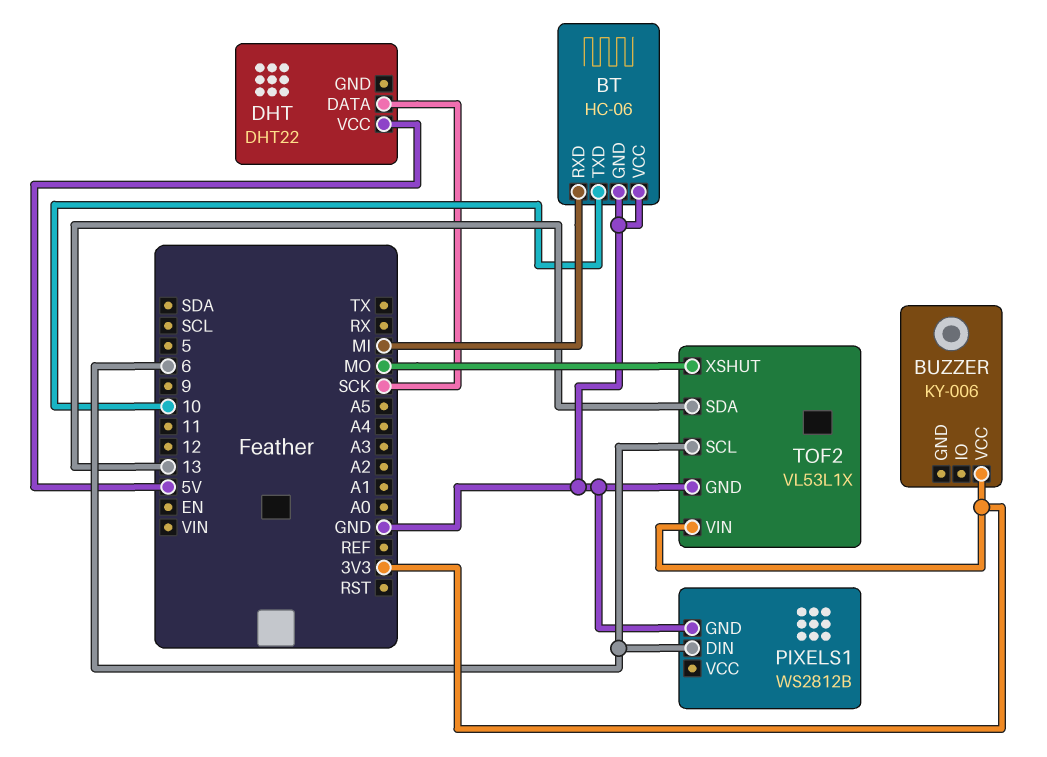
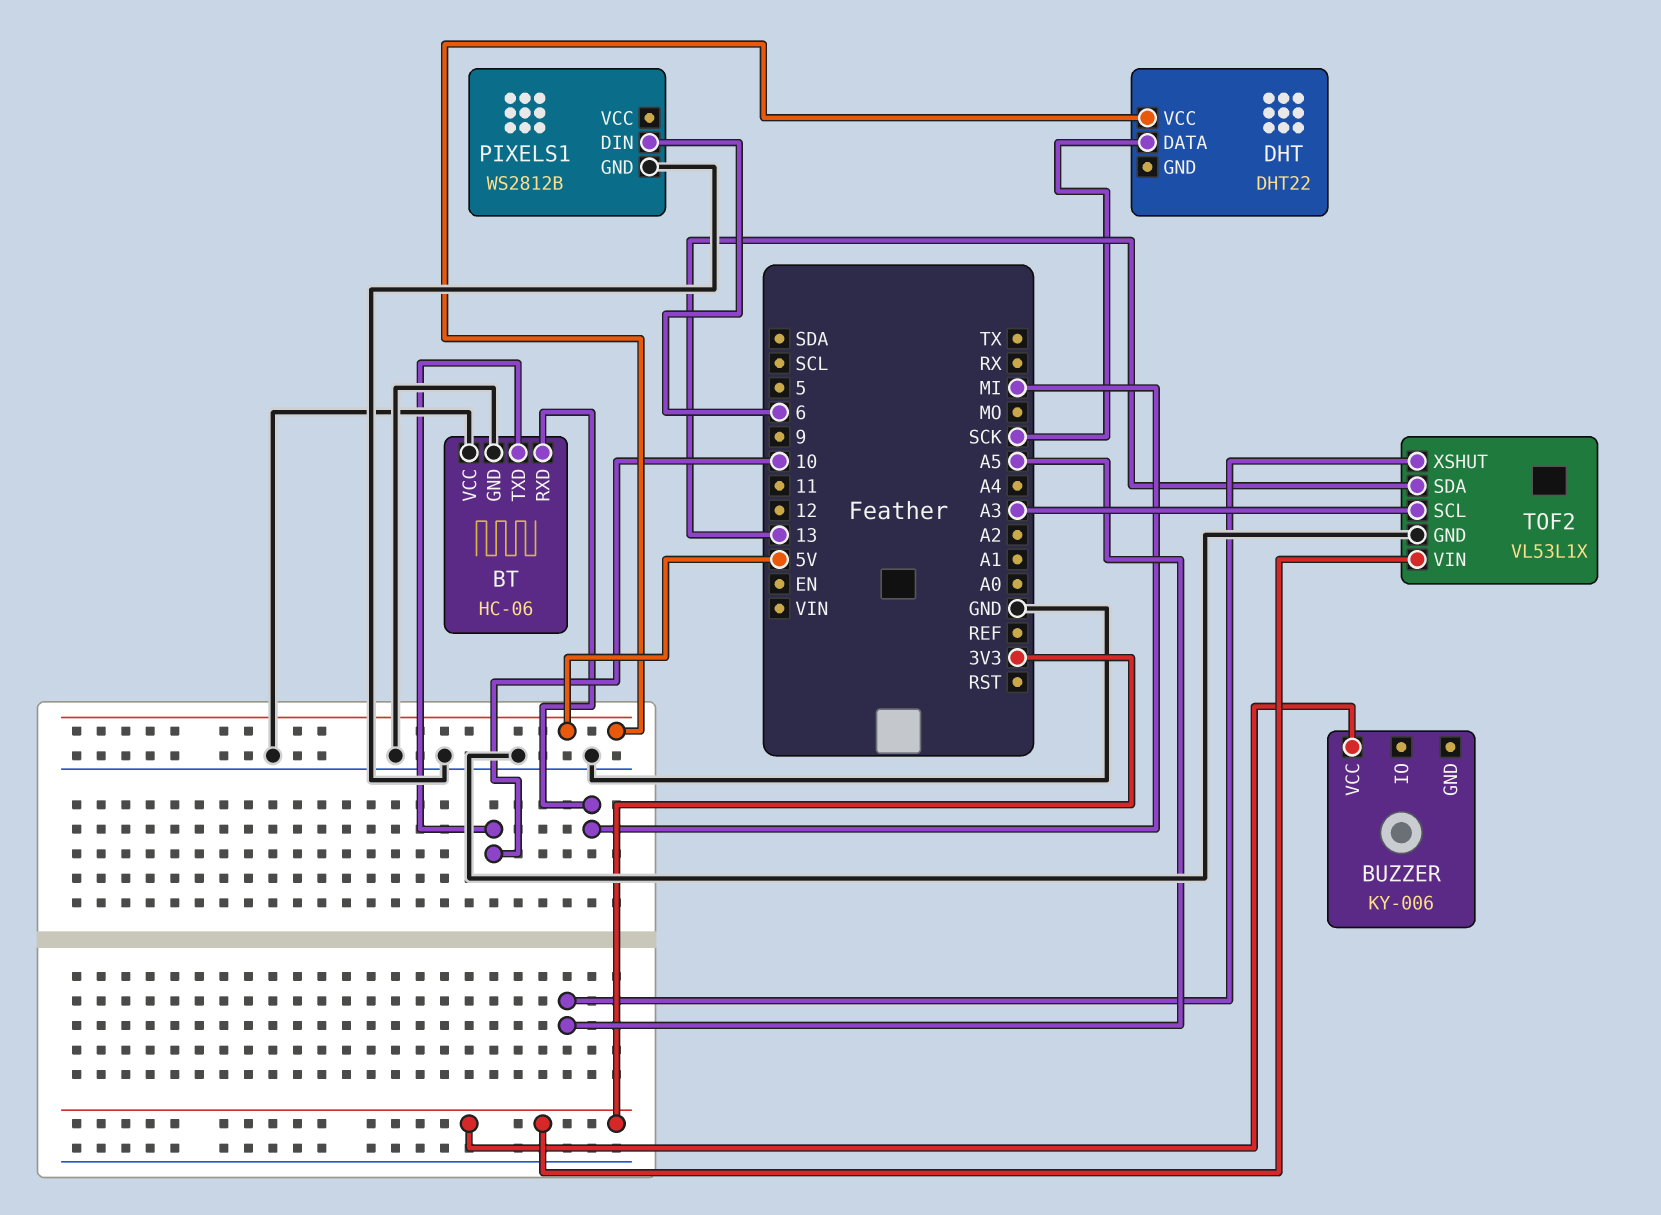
TOF2 pin SCL: 6 -> A3
TOF2 pin XSHUT: MO -> A5

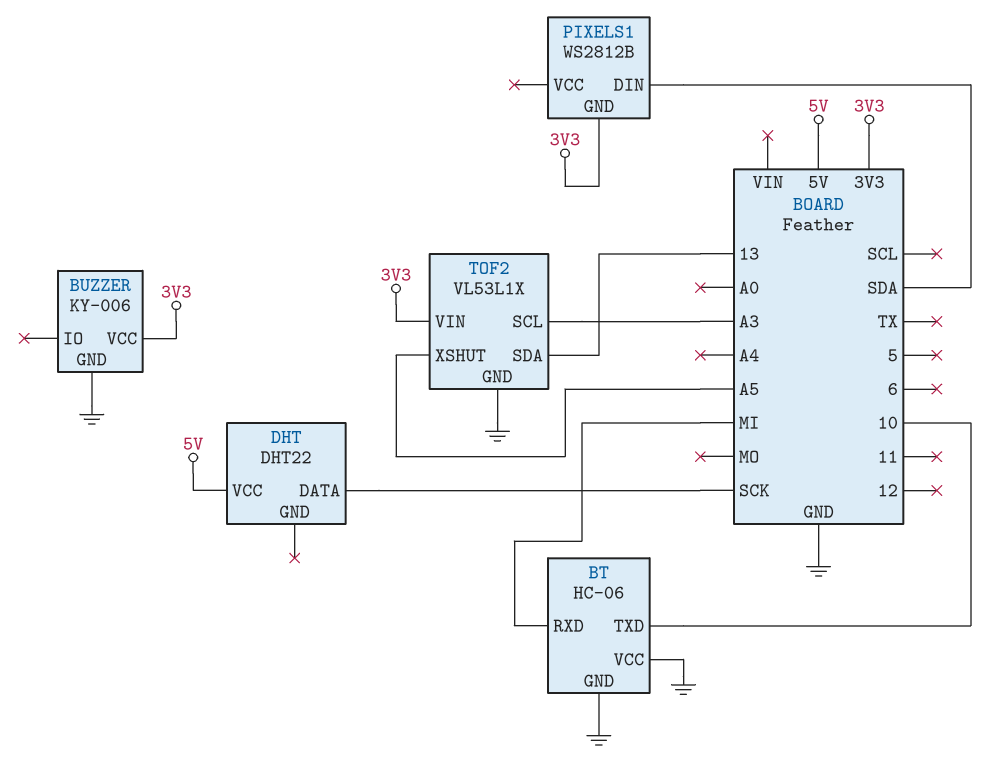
BUZZER pin GND: none -> GND
PIXELS1 pin DIN: 6 -> SDA
PIXELS1 pin GND: GND -> 3V3

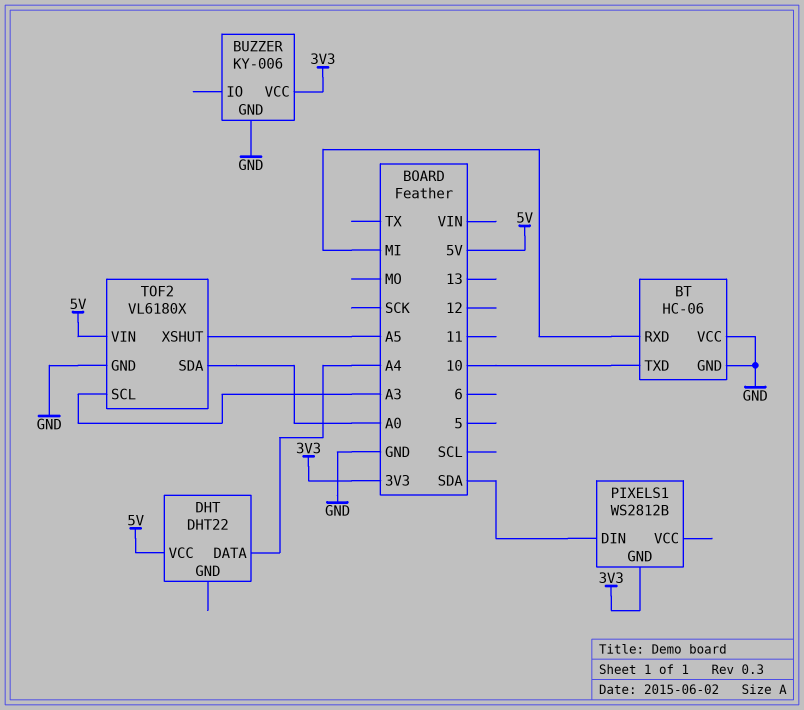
DHT pin DATA: SCK -> A4
TOF2: VL53L1X -> VL6180X
TOF2 pin SDA: 13 -> A0
TOF2 pin VIN: 3V3 -> 5V

